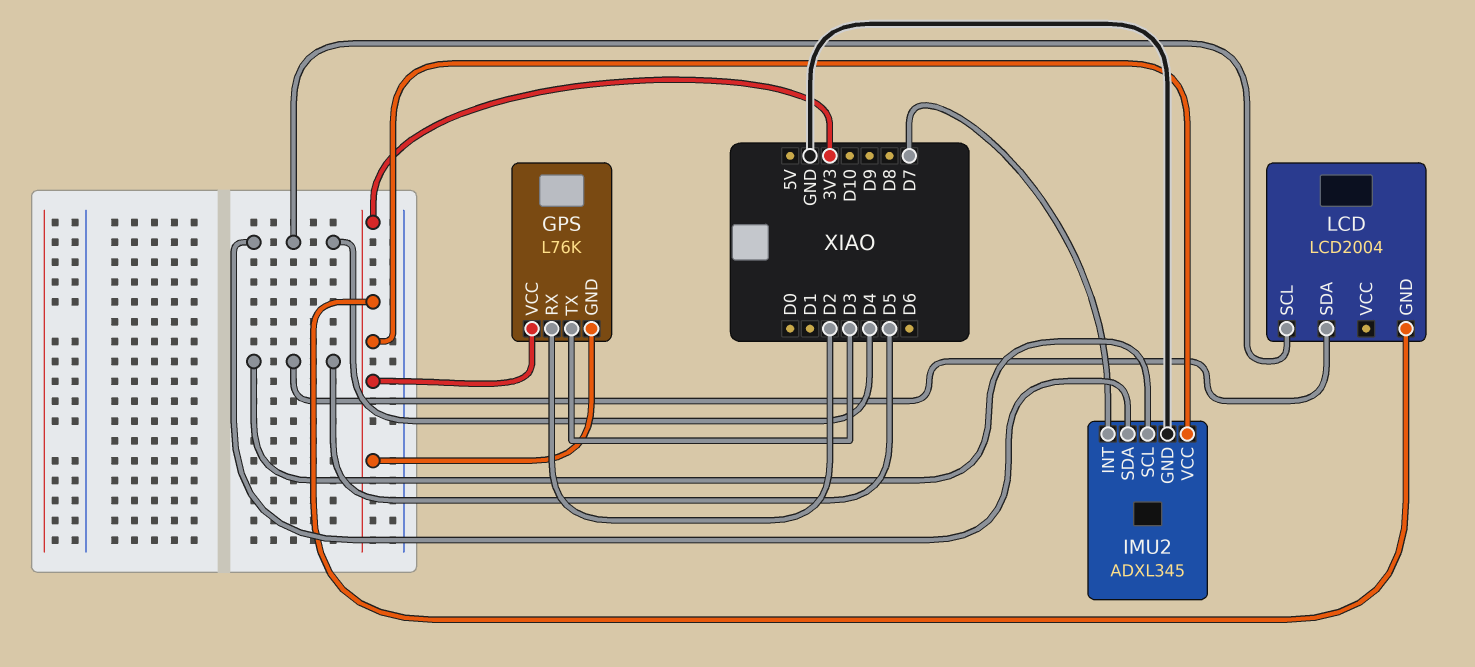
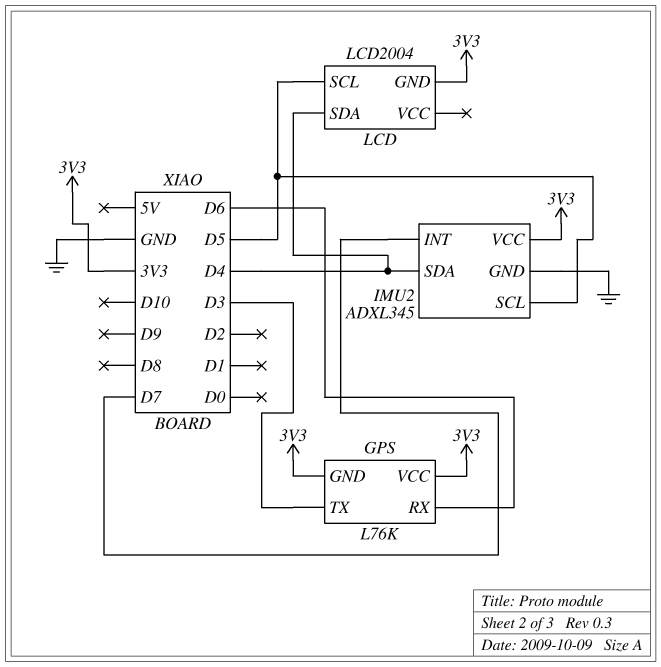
GPS pin RX: D2 -> D6
LCD pin SCL: D4 -> D5
LCD pin SDA: D5 -> D4

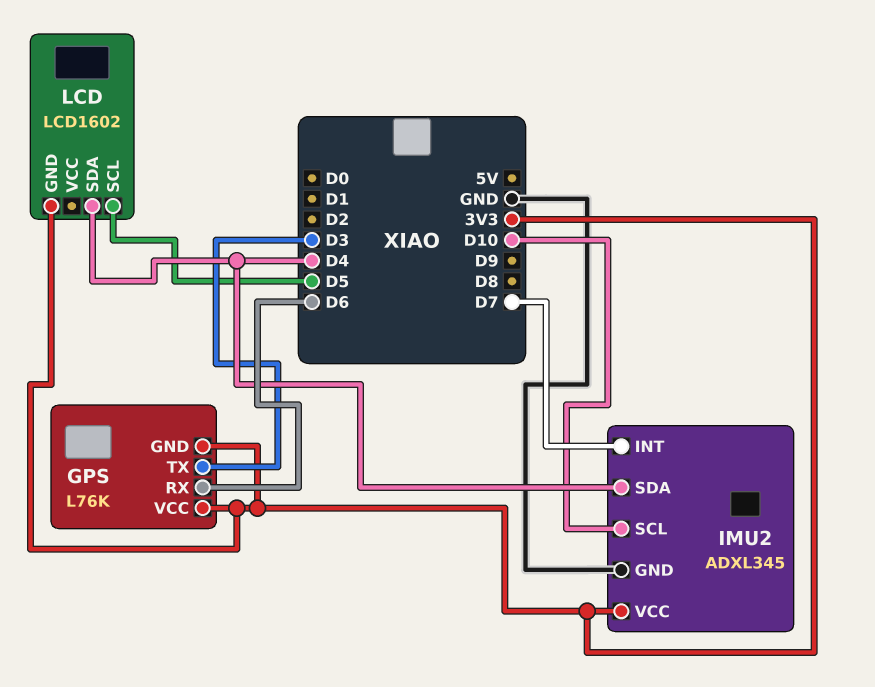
IMU2 pin SCL: D5 -> D10
LCD: LCD2004 -> LCD1602

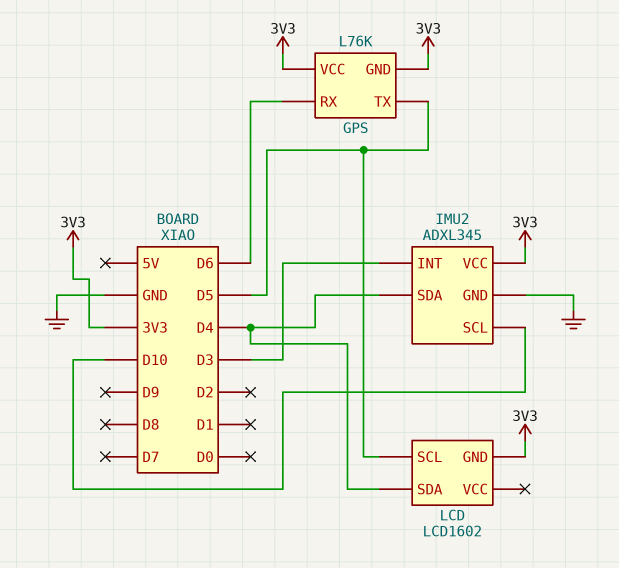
GPS pin TX: D3 -> D5
IMU2 pin INT: D7 -> D3

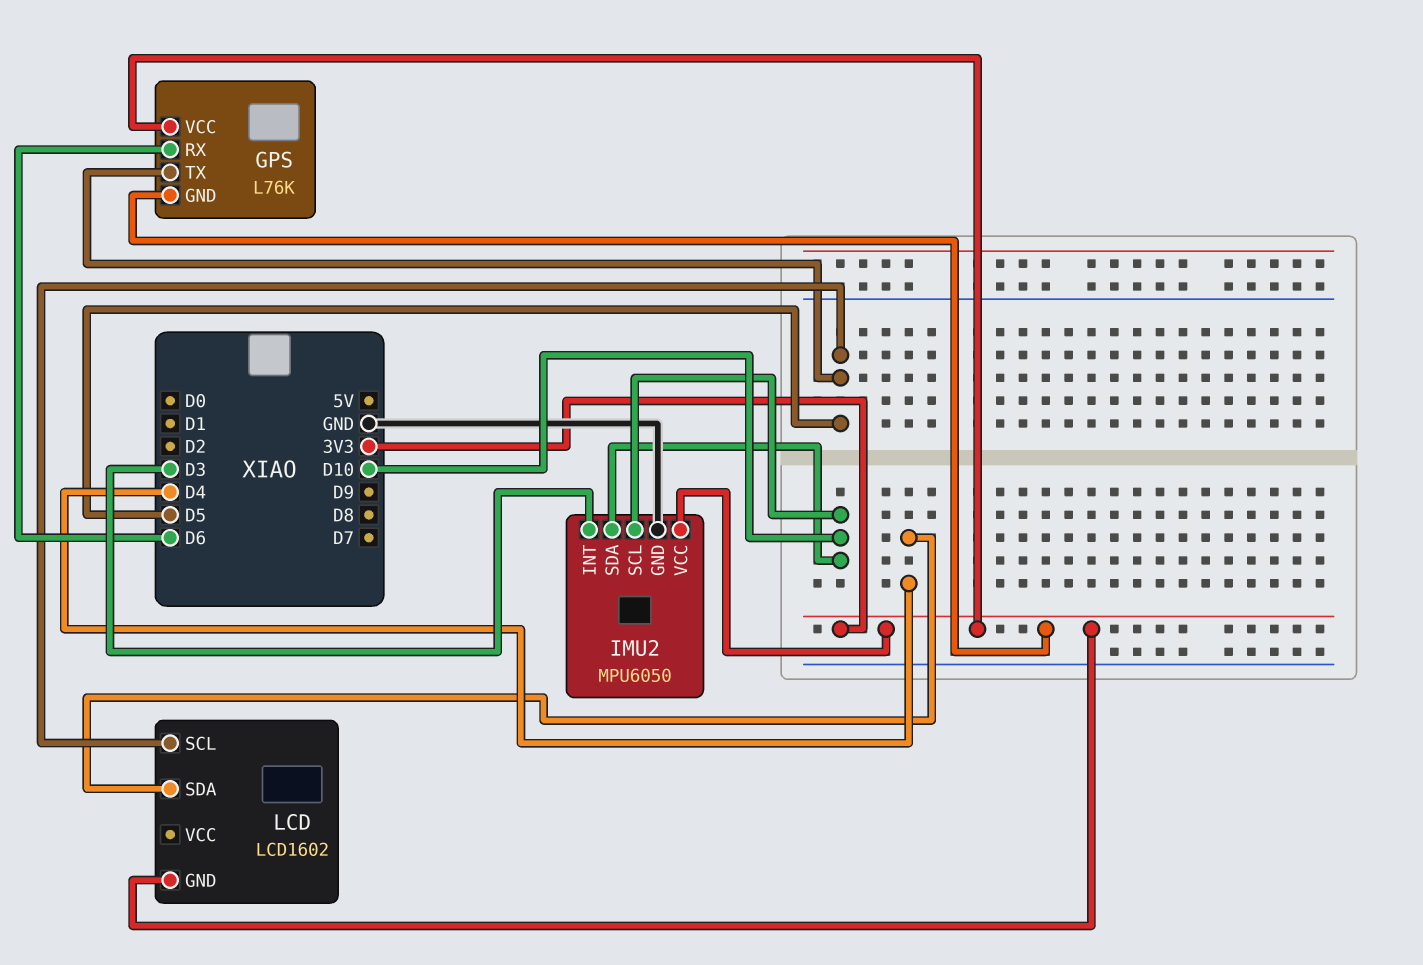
IMU2: ADXL345 -> MPU6050
IMU2 pin SDA: D4 -> D10

